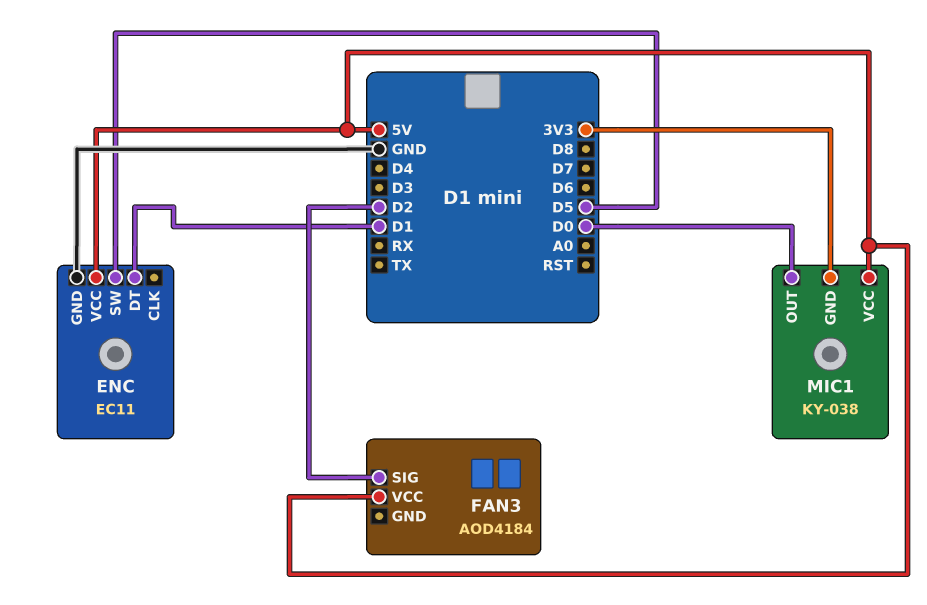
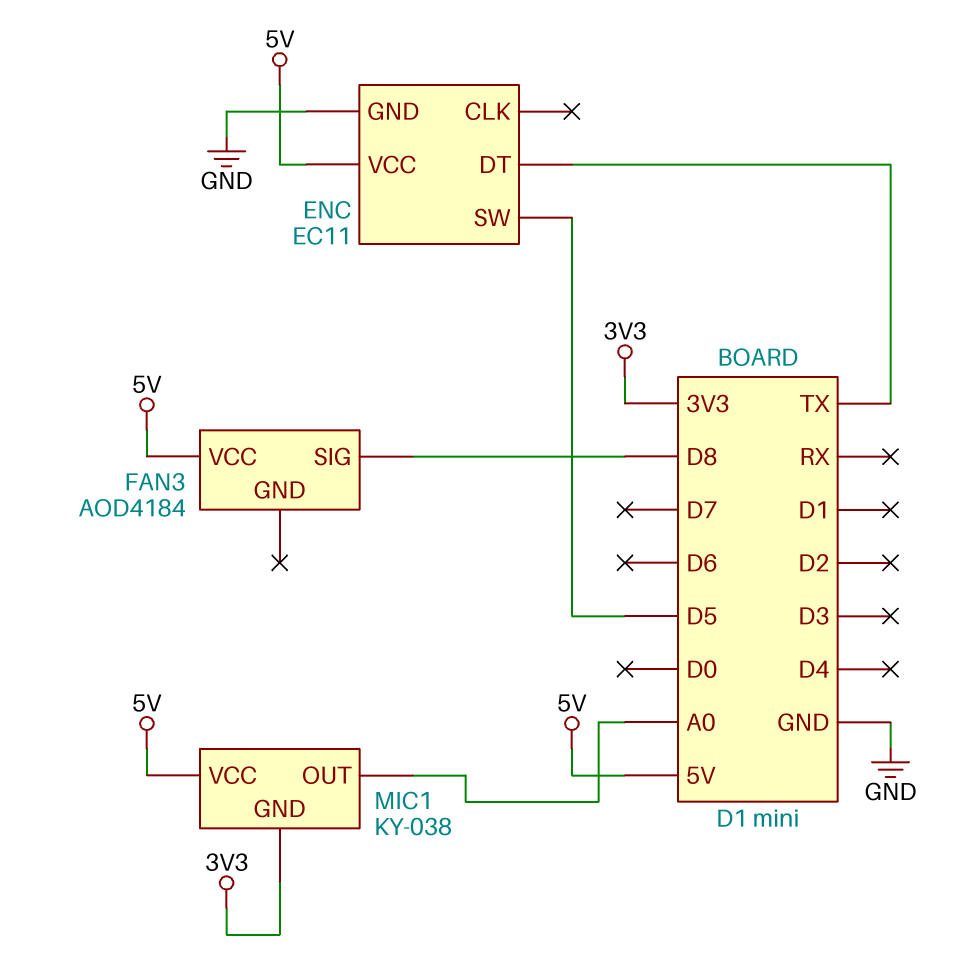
ENC pin DT: D1 -> TX
FAN3 pin SIG: D2 -> D8
MIC1 pin OUT: D0 -> A0

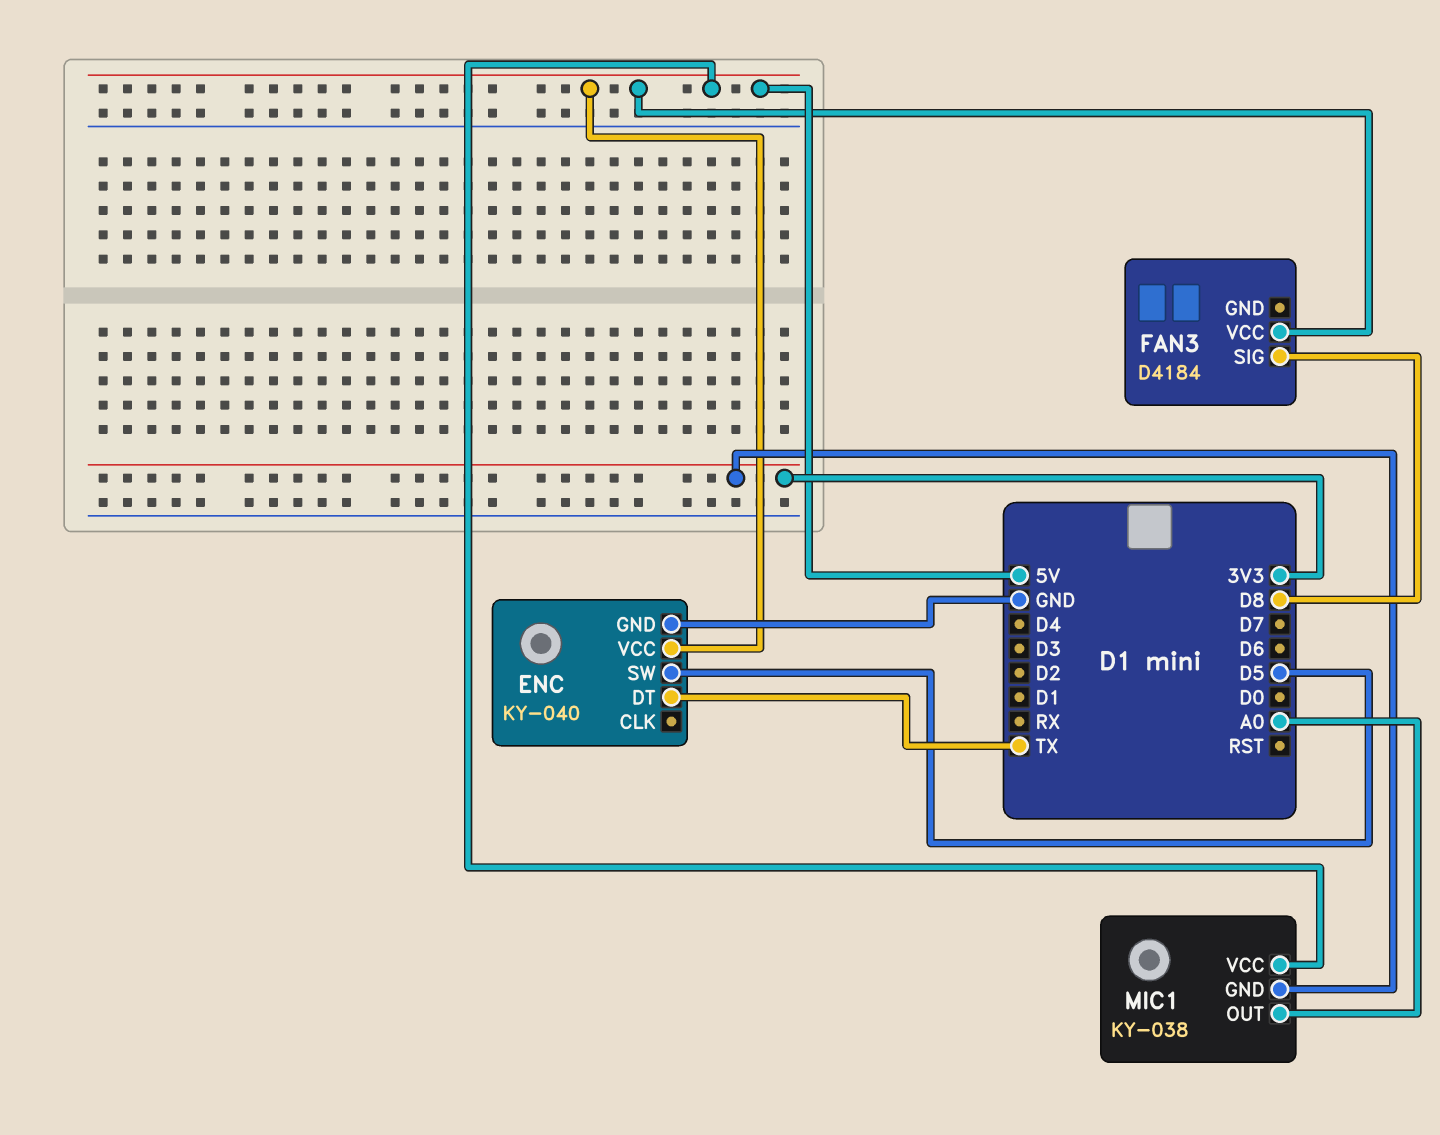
ENC: EC11 -> KY-040
FAN3: AOD4184 -> D4184

